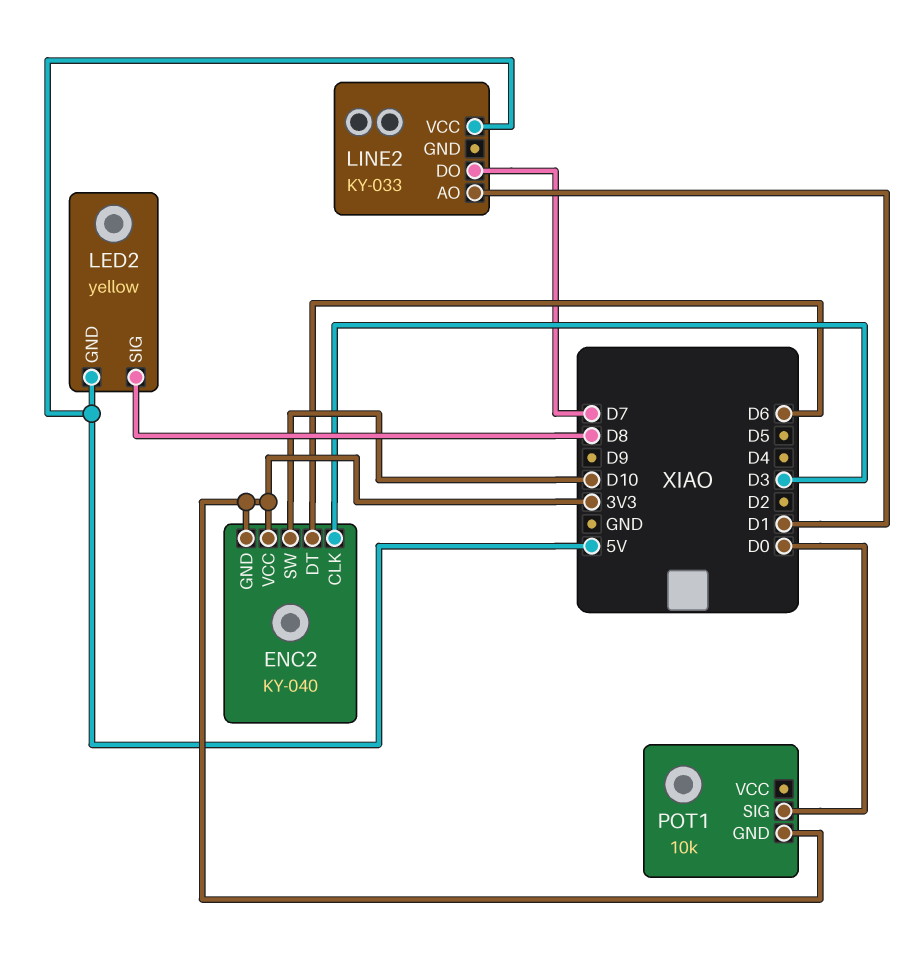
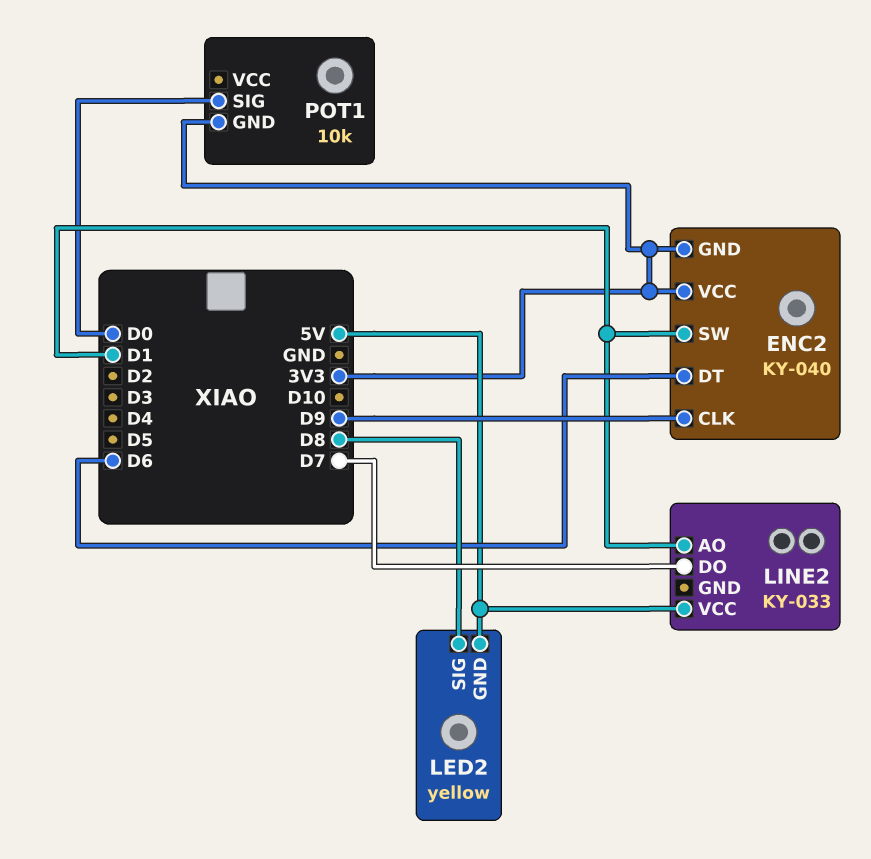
ENC2 pin CLK: D3 -> D9
ENC2 pin SW: D10 -> D1

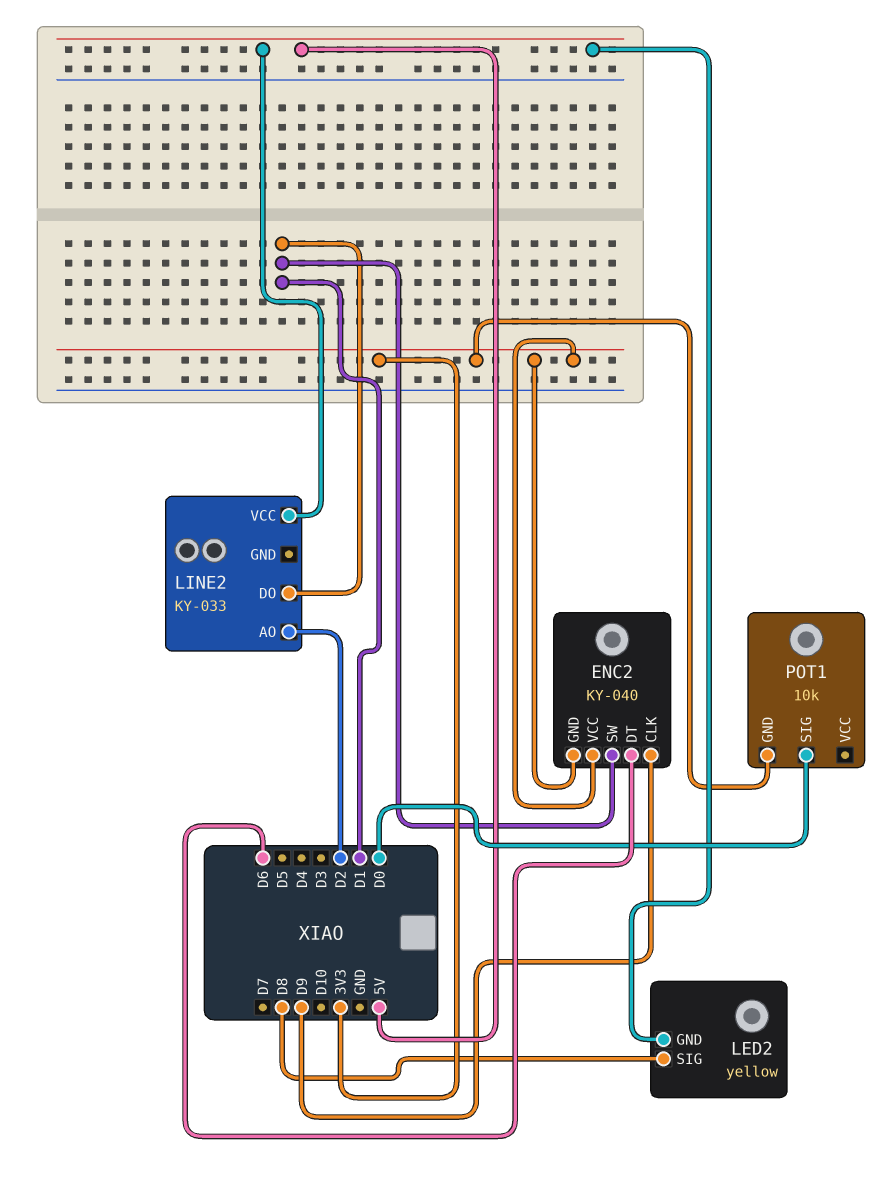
LINE2 pin AO: D1 -> D2
LINE2 pin DO: D7 -> D1

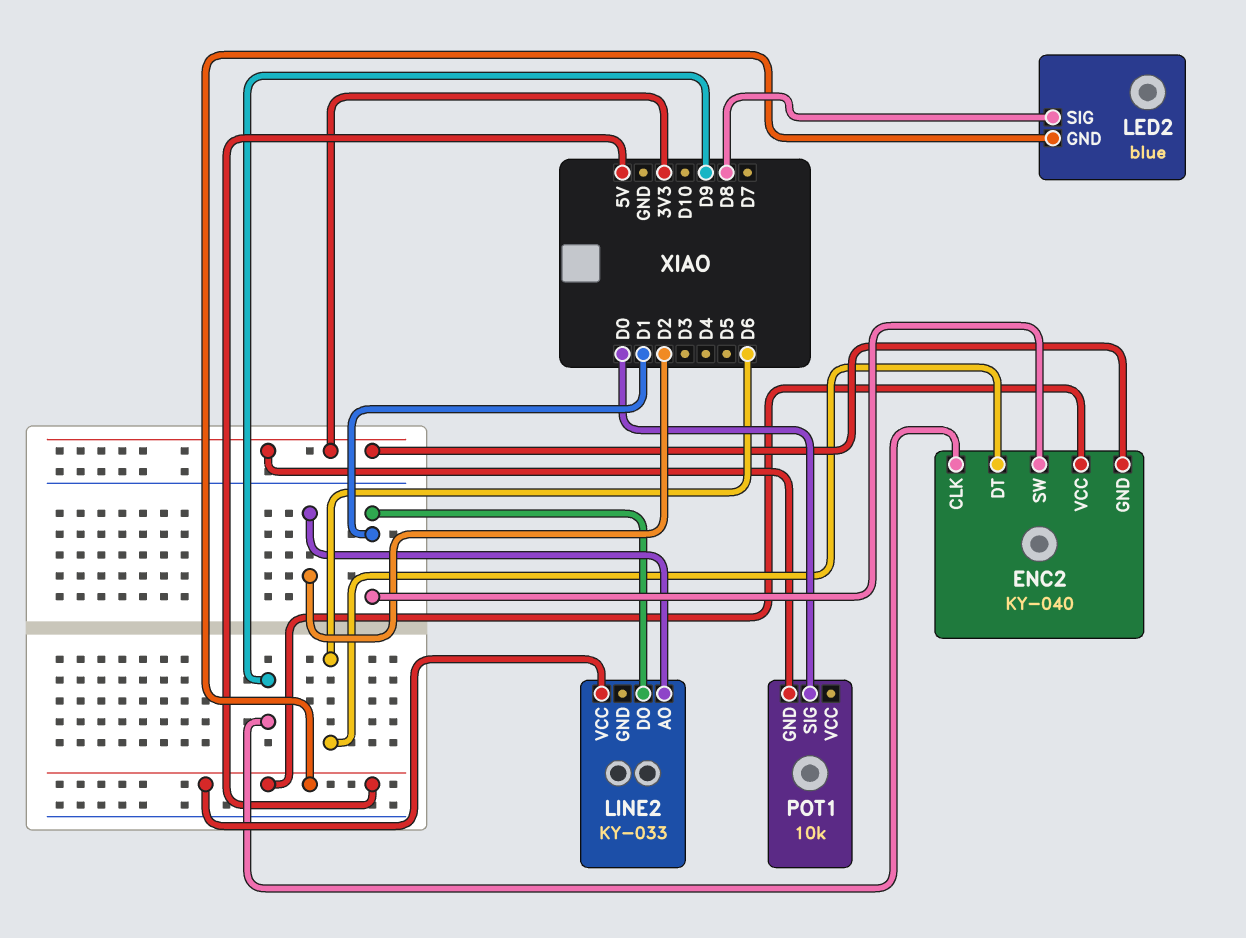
ENC2 pin VCC: 3V3 -> 5V
LED2: yellow -> blue

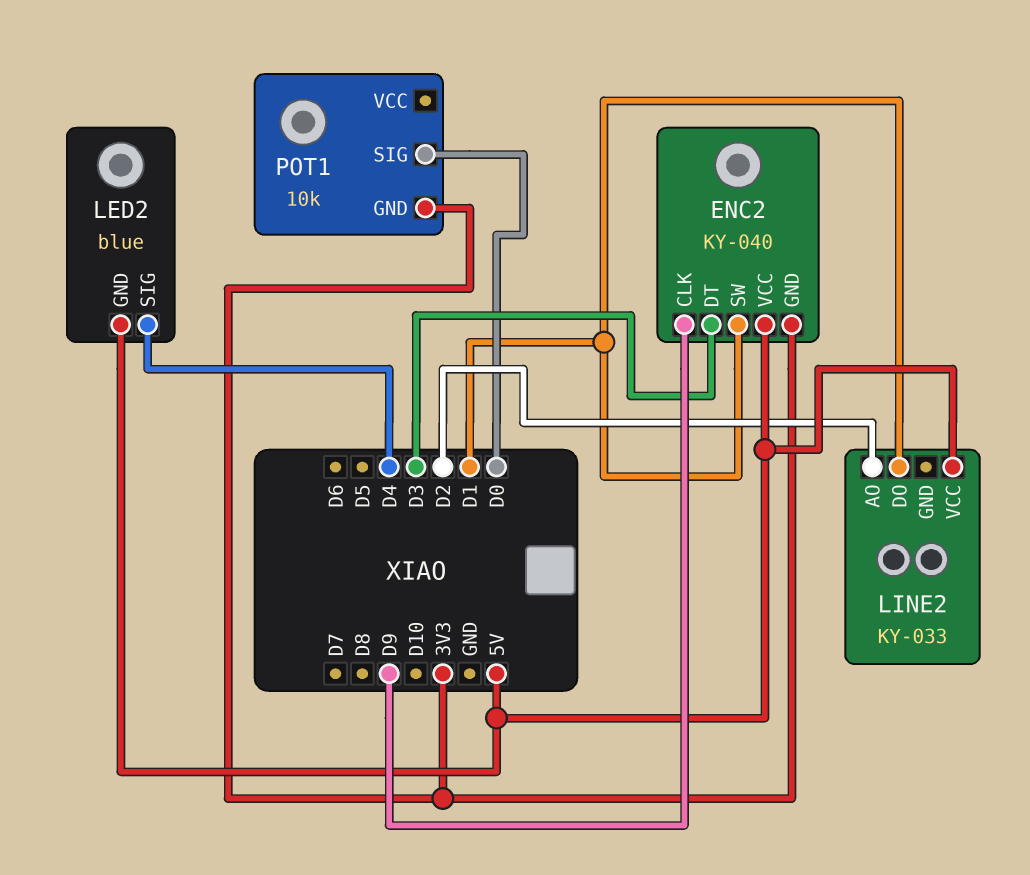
ENC2 pin DT: D6 -> D3
LED2 pin SIG: D8 -> D4

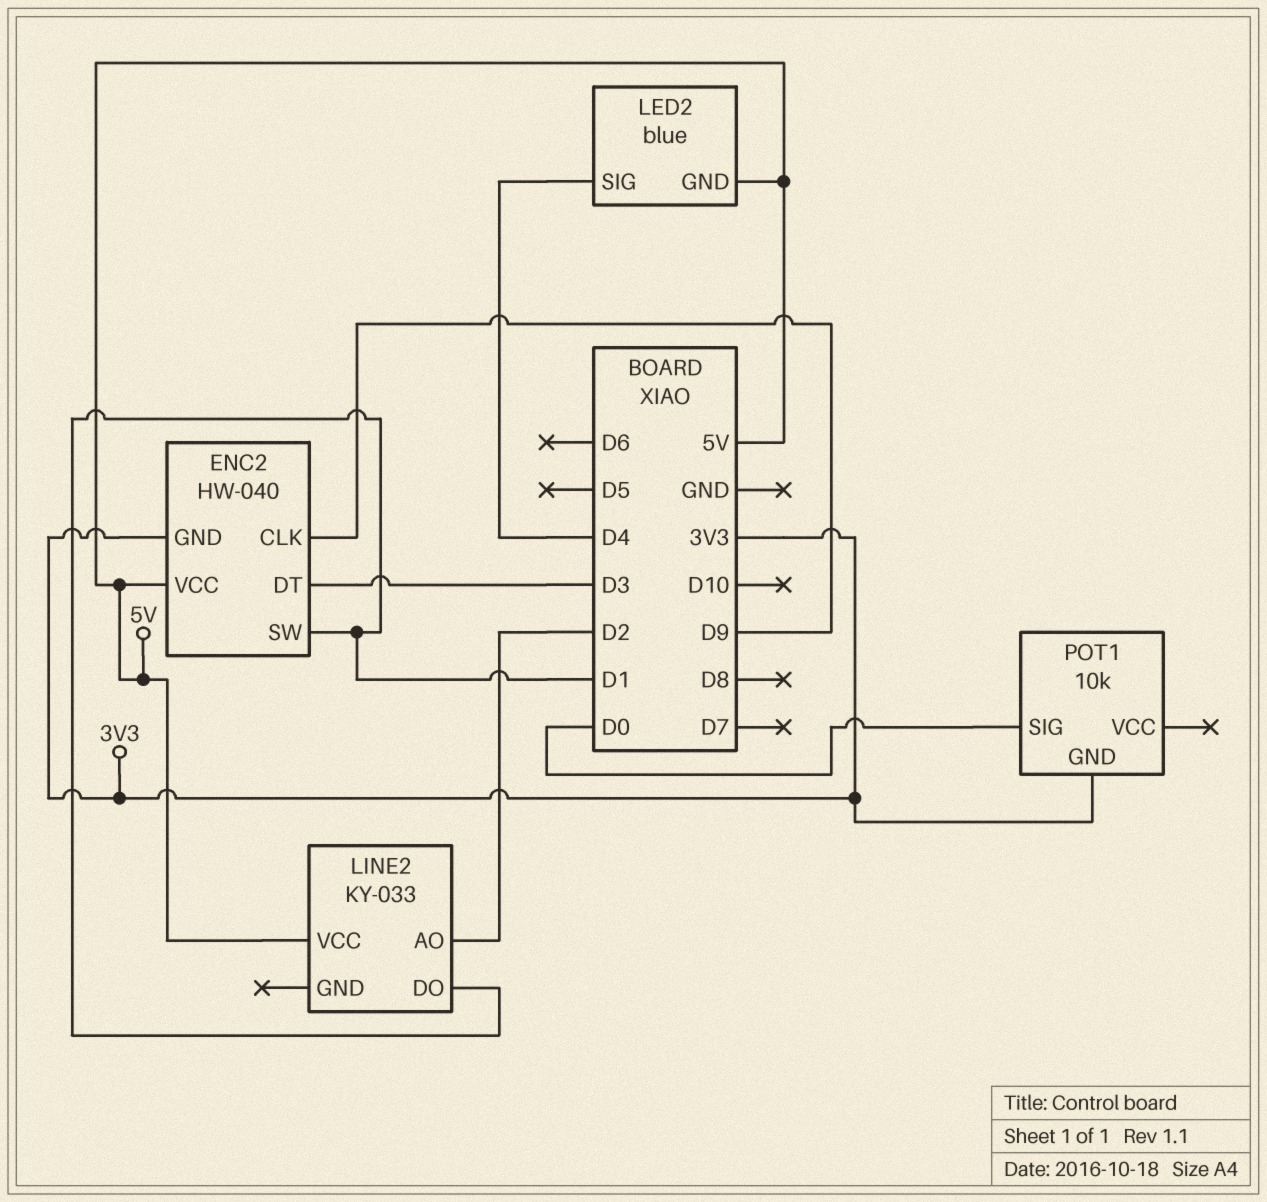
ENC2: KY-040 -> HW-040

